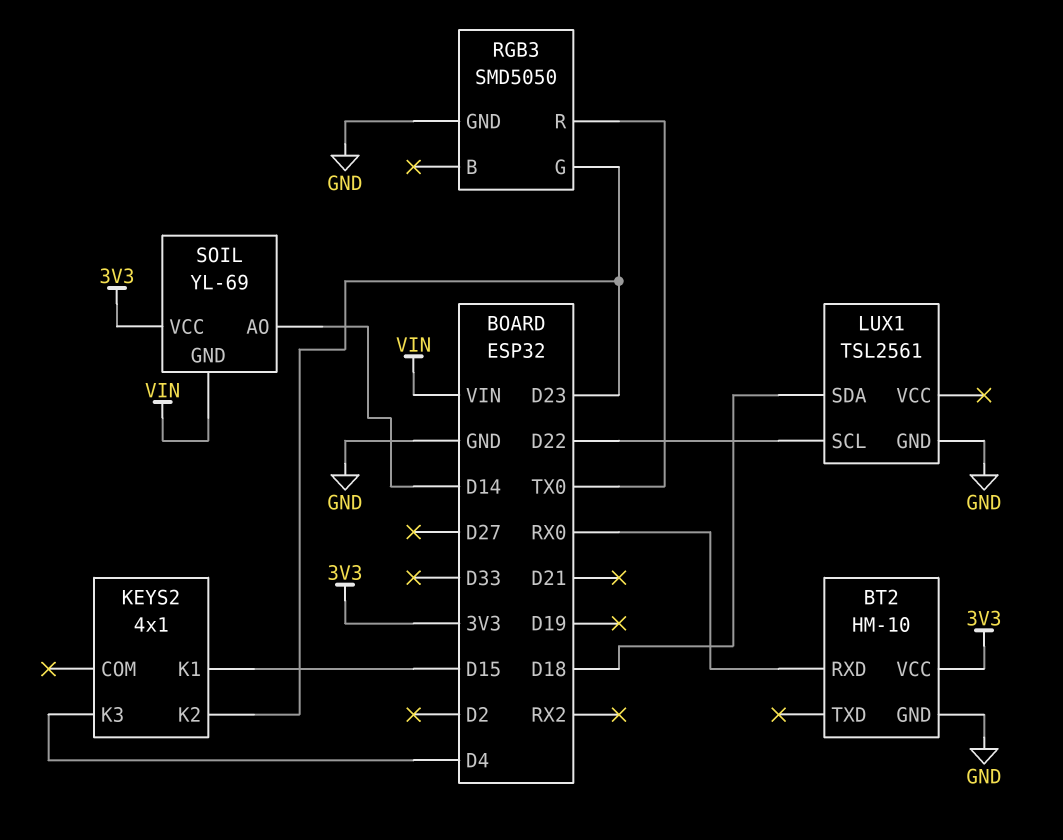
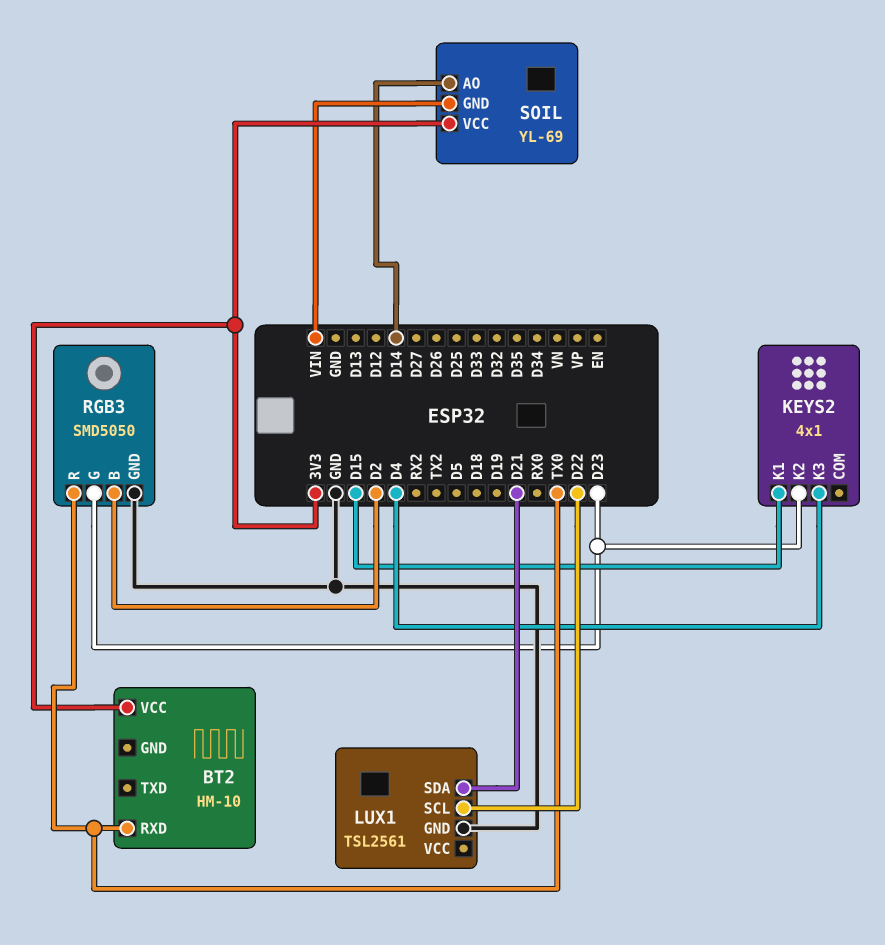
BT2 pin GND: GND -> none
BT2 pin RXD: RX0 -> TX0
LUX1 pin SDA: D18 -> D21
RGB3 pin B: none -> D2

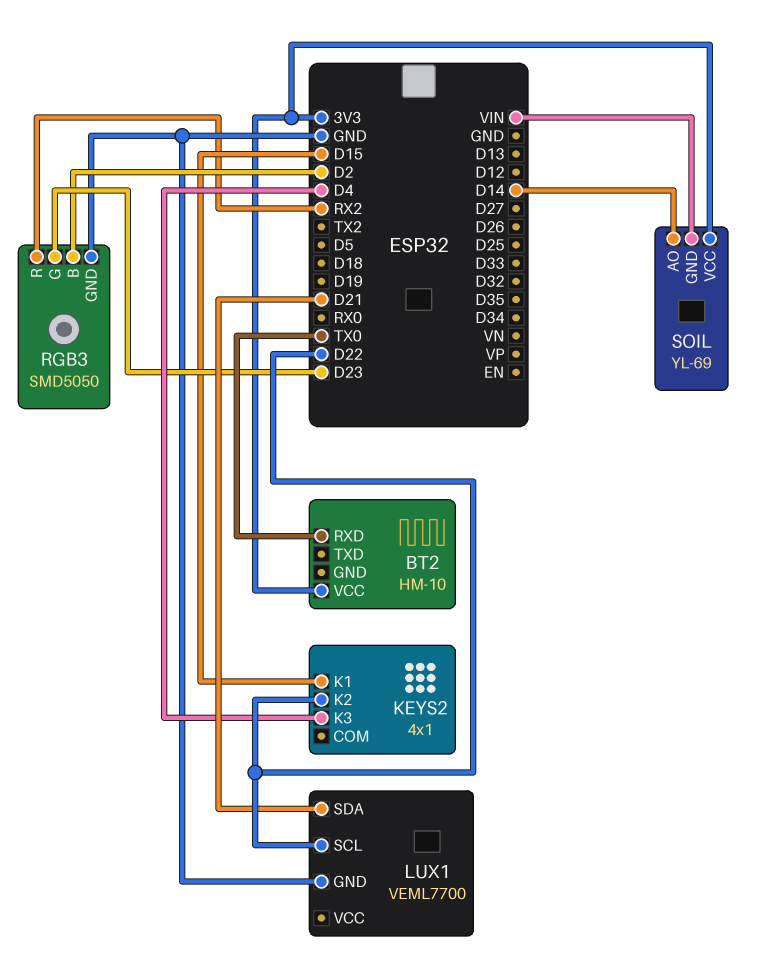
KEYS2 pin K2: D23 -> D22
LUX1: TSL2561 -> VEML7700
RGB3 pin R: TX0 -> RX2

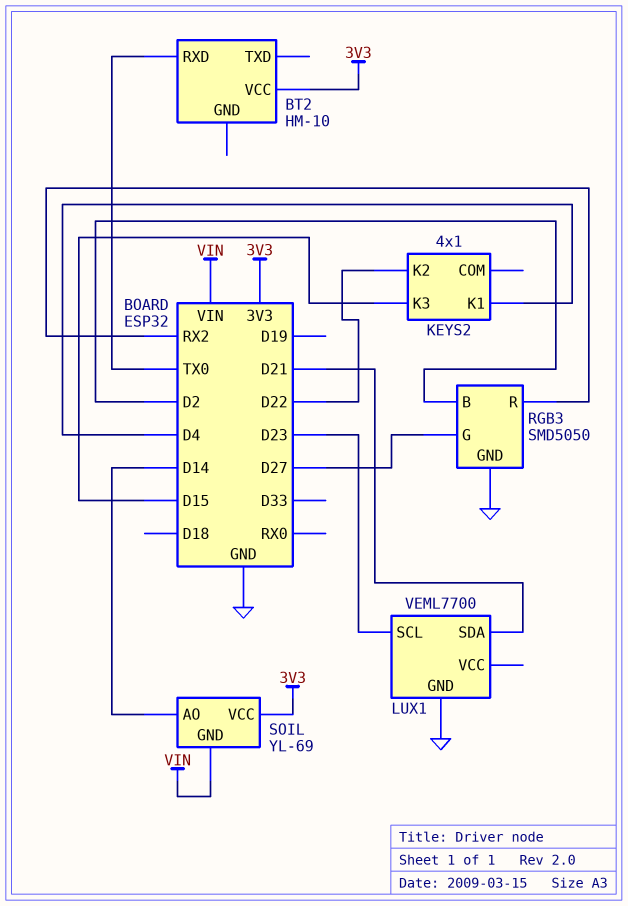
KEYS2 pin K1: D15 -> D4
KEYS2 pin K3: D4 -> D15
LUX1 pin SCL: D22 -> D23
RGB3 pin G: D23 -> D27

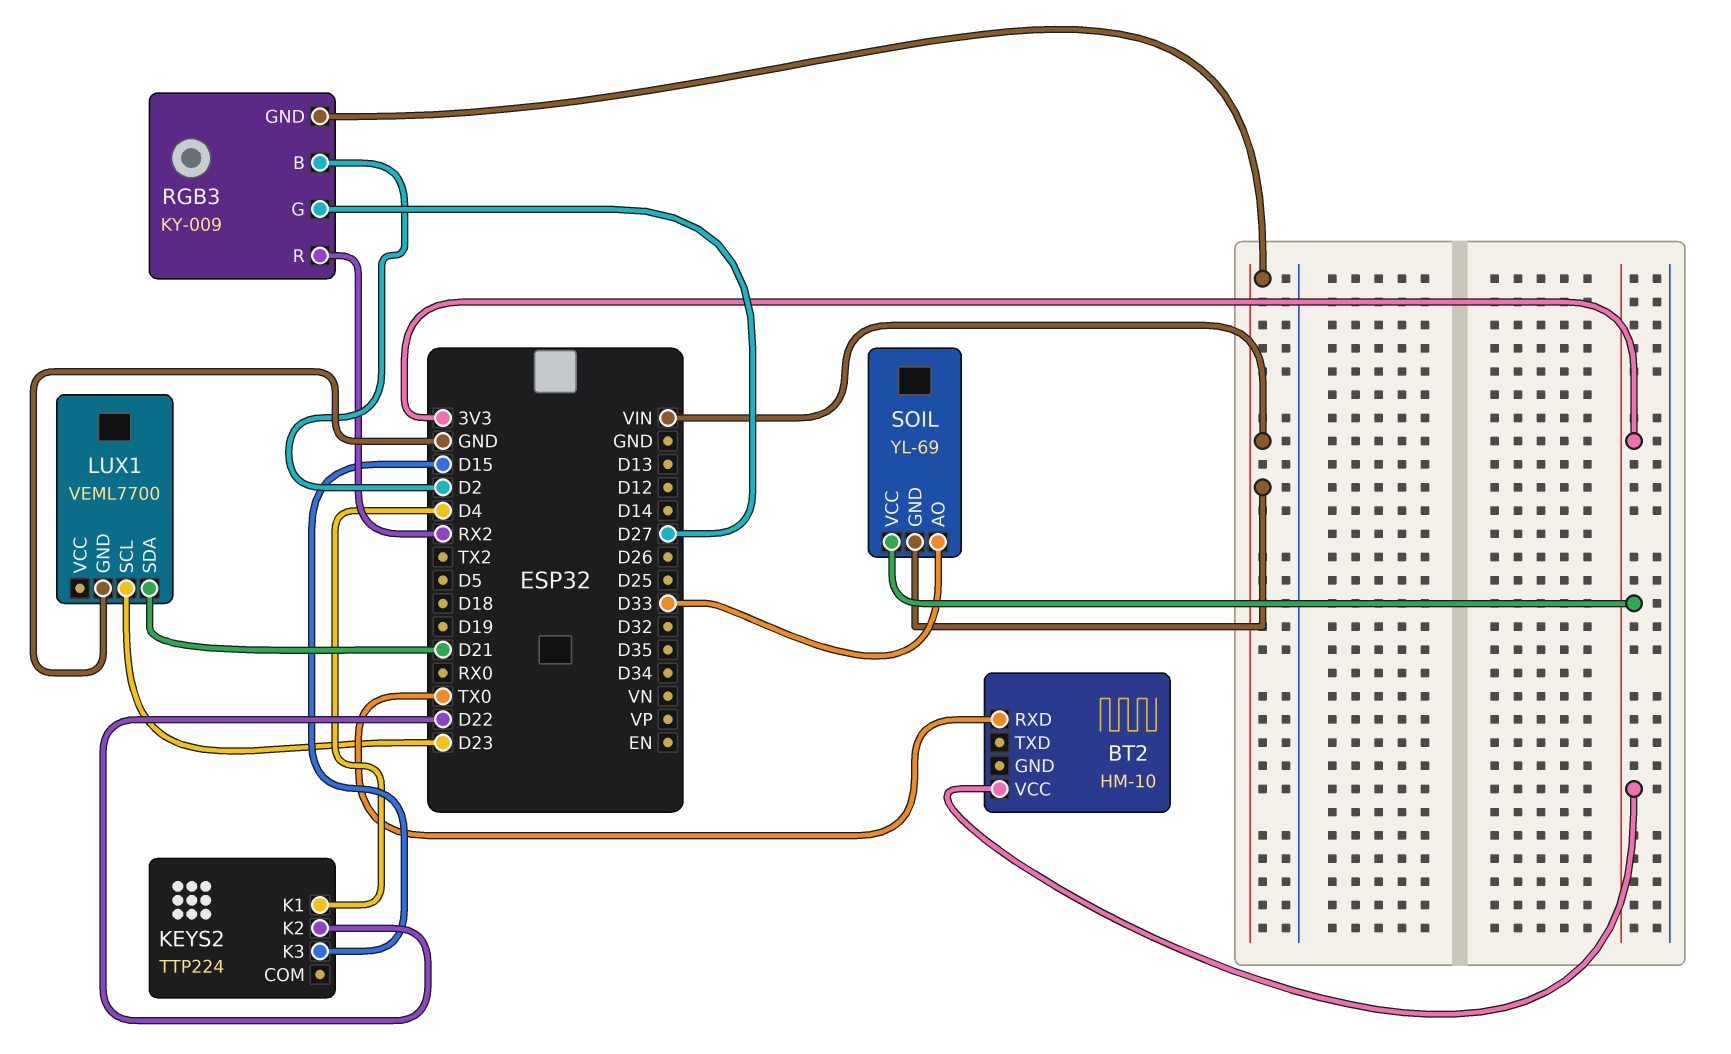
KEYS2: 4x1 -> TTP224
RGB3: SMD5050 -> KY-009
RGB3 pin GND: GND -> VIN
SOIL pin AO: D14 -> D33

